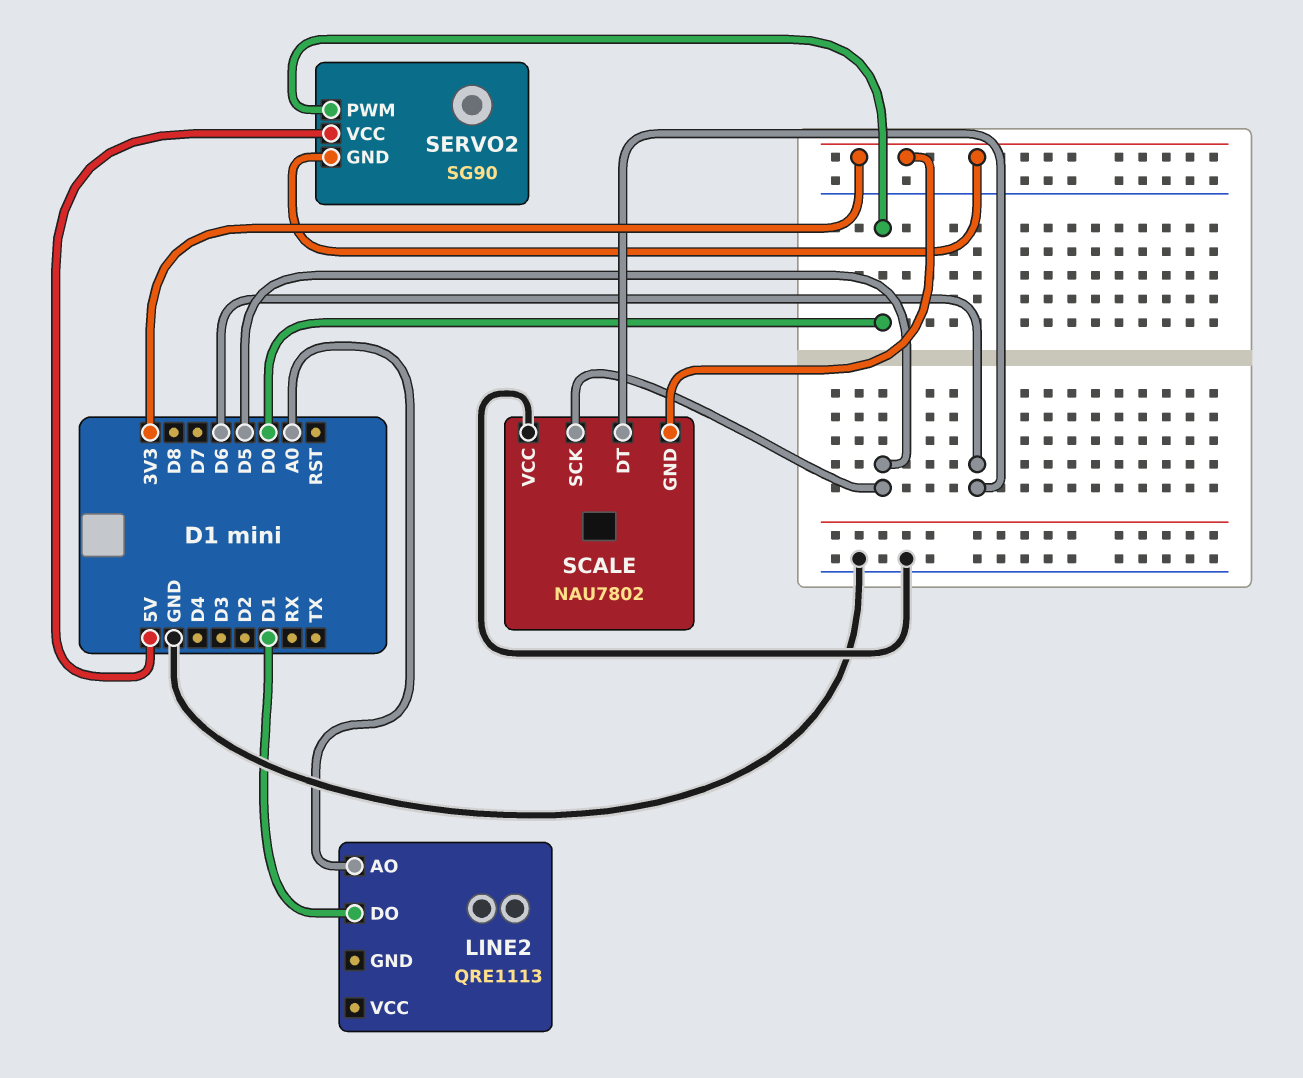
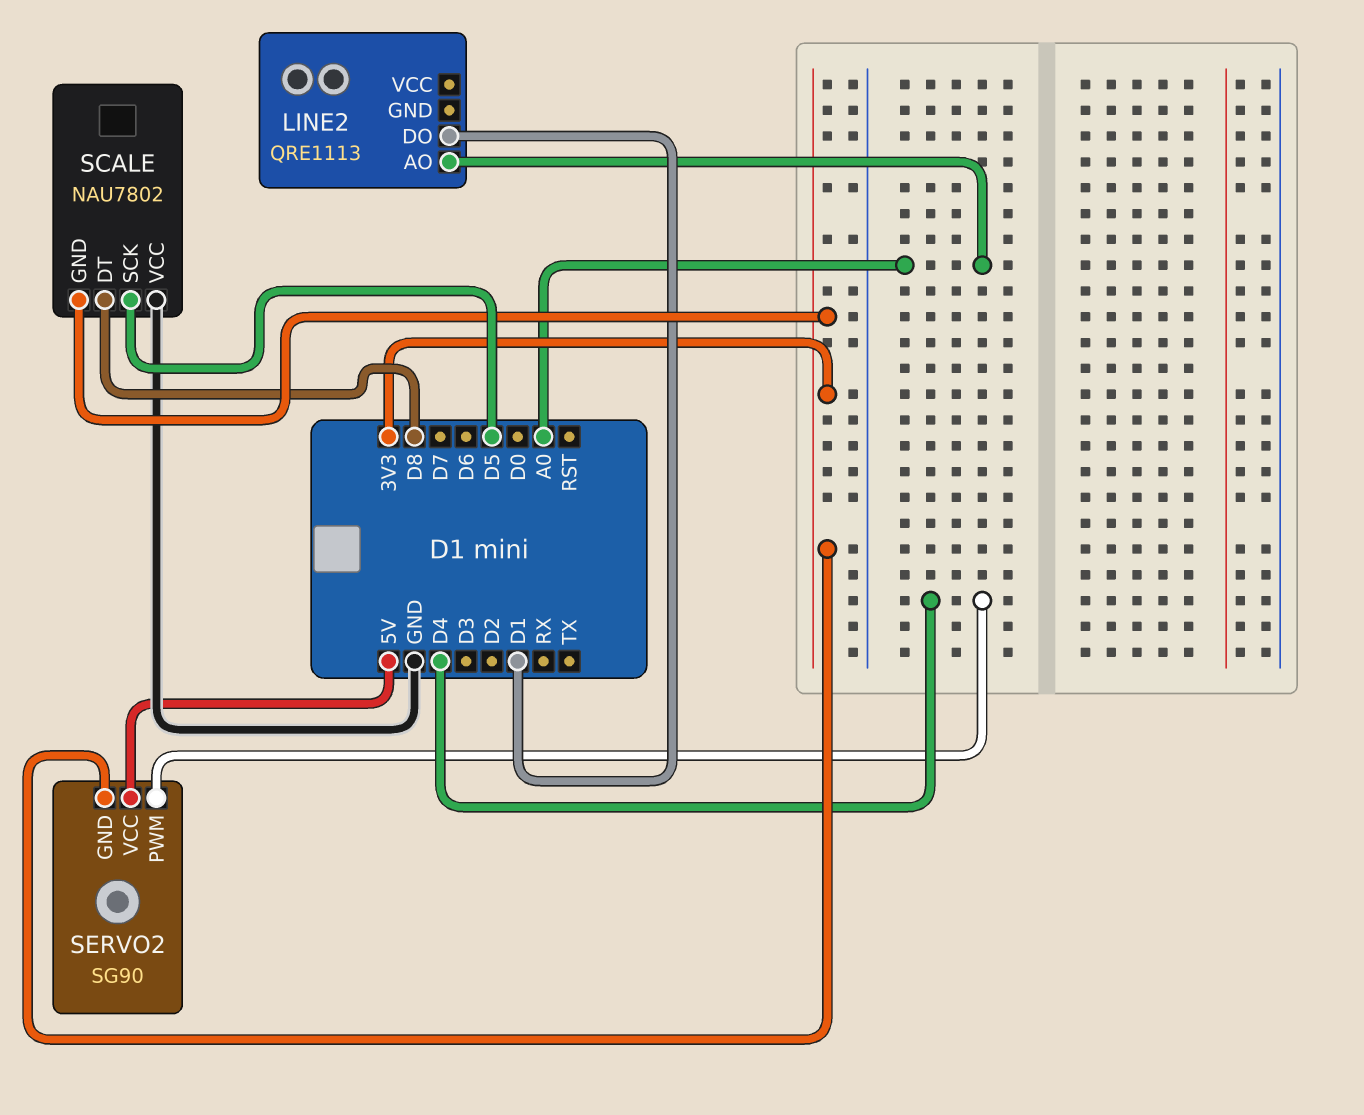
SCALE pin DT: D6 -> D8
SERVO2 pin PWM: D0 -> D4

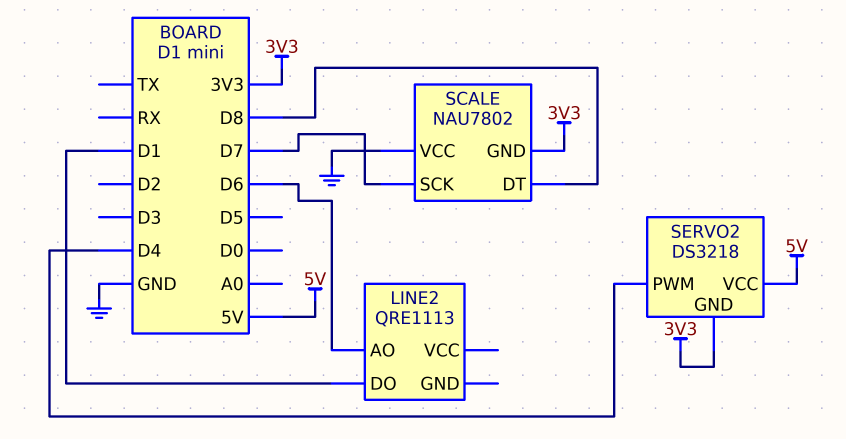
LINE2 pin AO: A0 -> D6
SCALE pin SCK: D5 -> D7
SERVO2: SG90 -> DS3218

